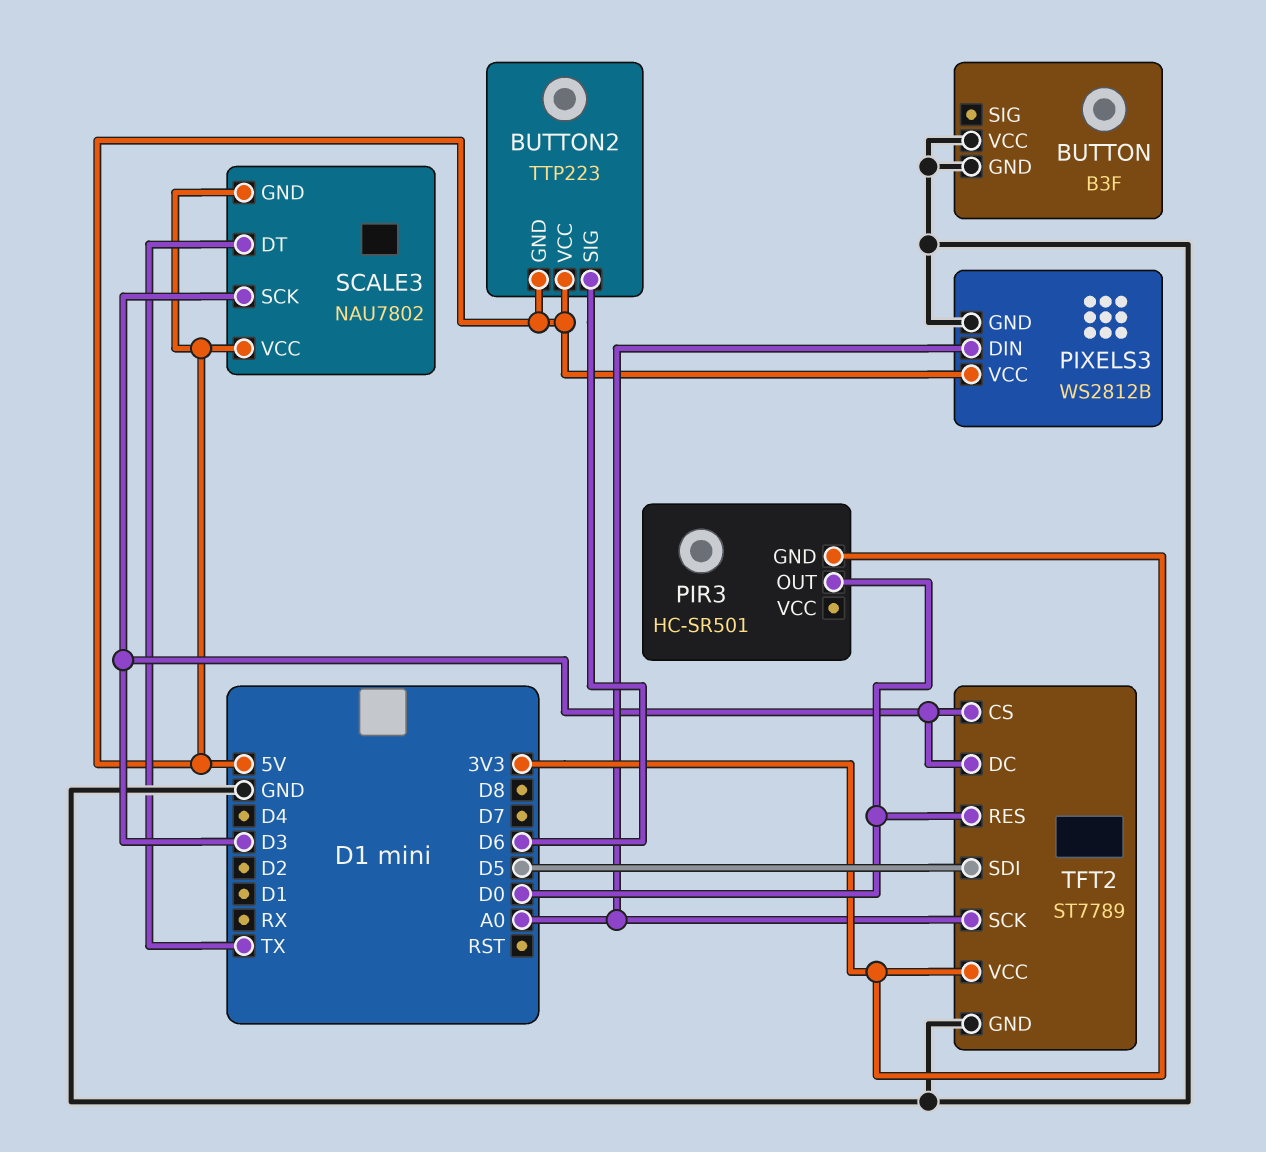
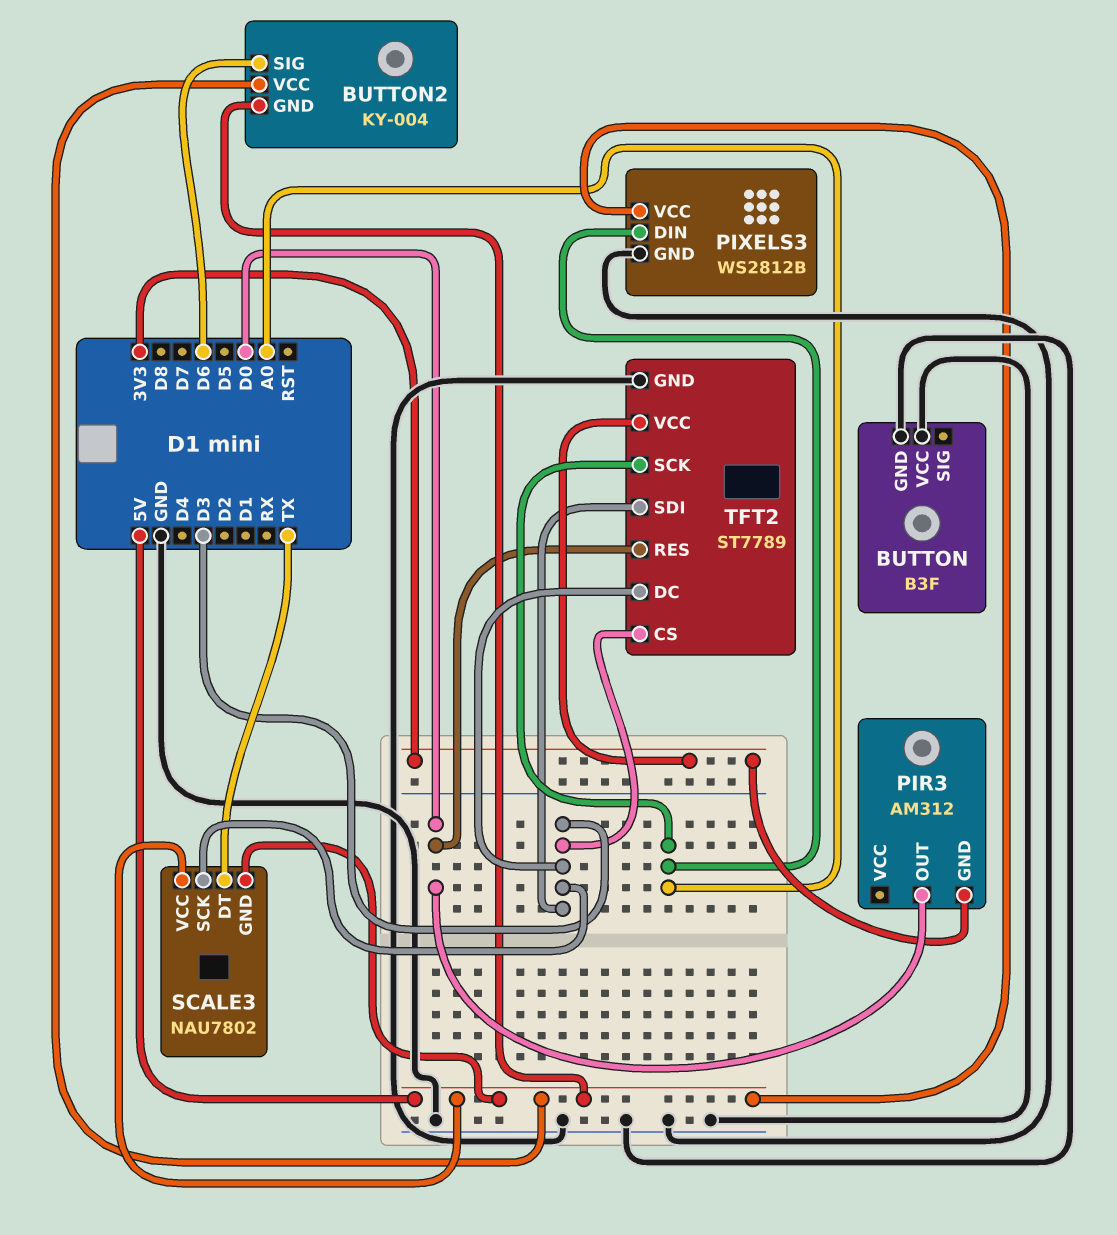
BUTTON2: TTP223 -> KY-004
PIR3: HC-SR501 -> AM312
TFT2 pin SDI: D5 -> D3

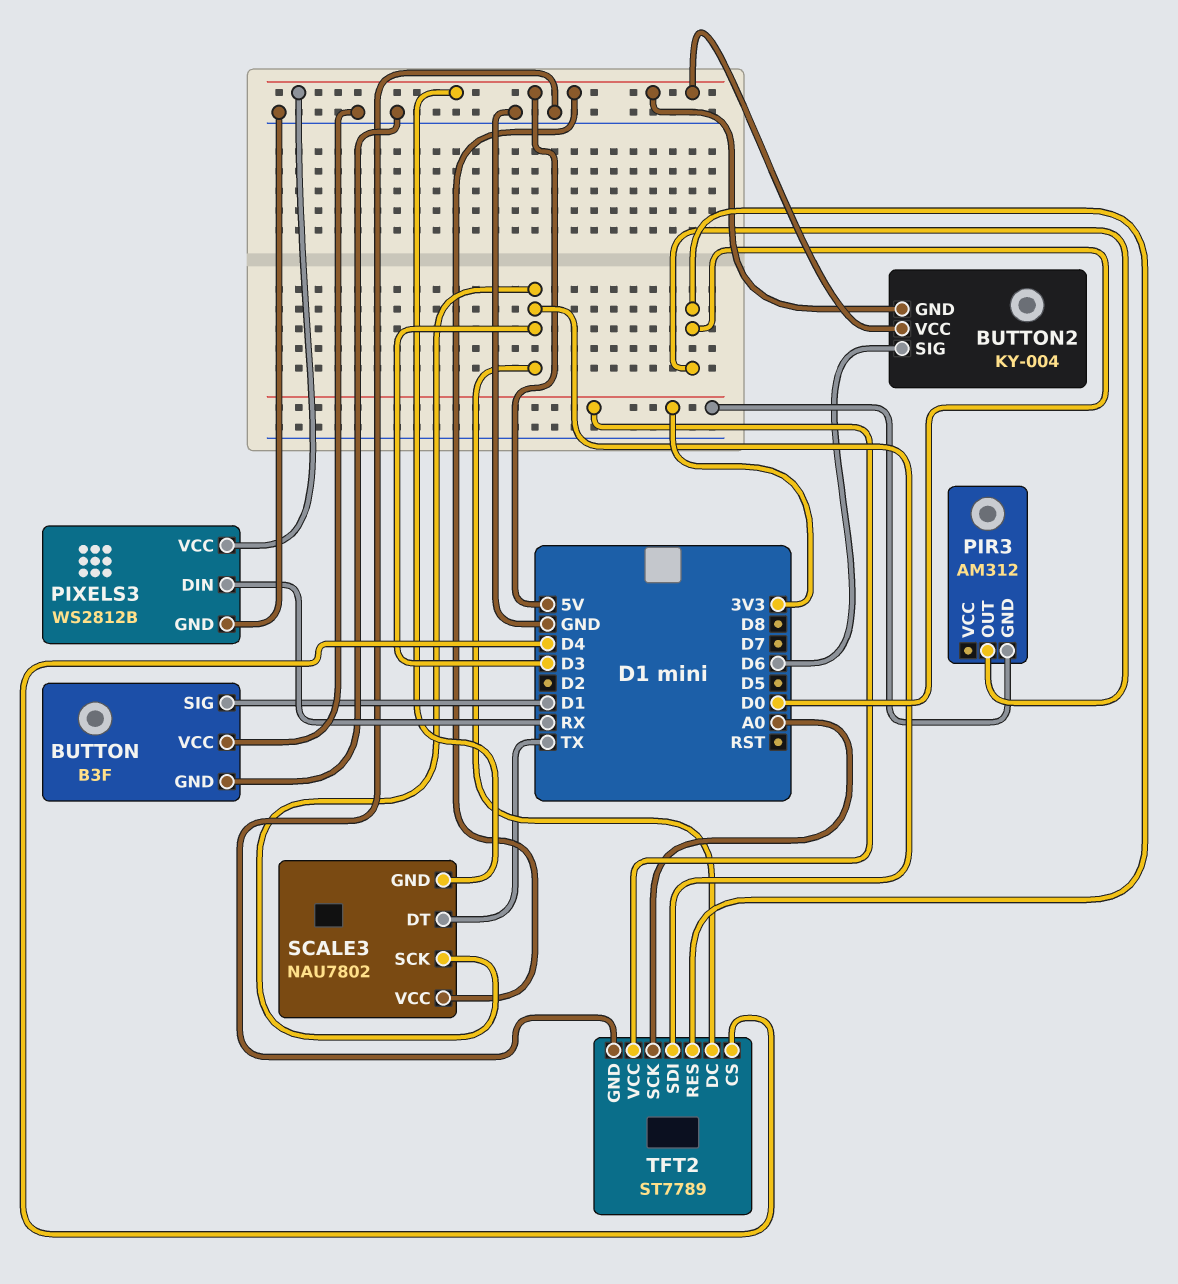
BUTTON pin SIG: none -> D1
PIXELS3 pin DIN: A0 -> RX
TFT2 pin CS: D3 -> D4

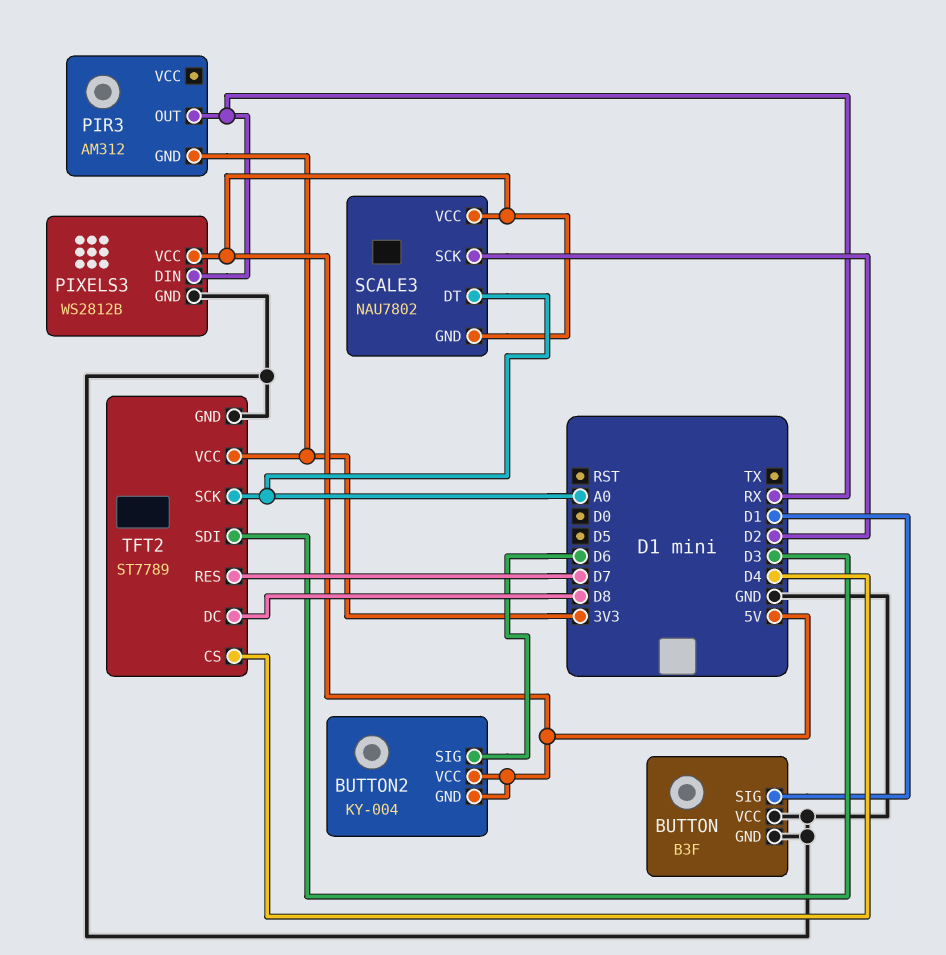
PIR3 pin OUT: D0 -> RX
SCALE3 pin DT: TX -> A0
SCALE3 pin SCK: D3 -> D2
TFT2 pin DC: D3 -> D8
TFT2 pin RES: D0 -> D7

